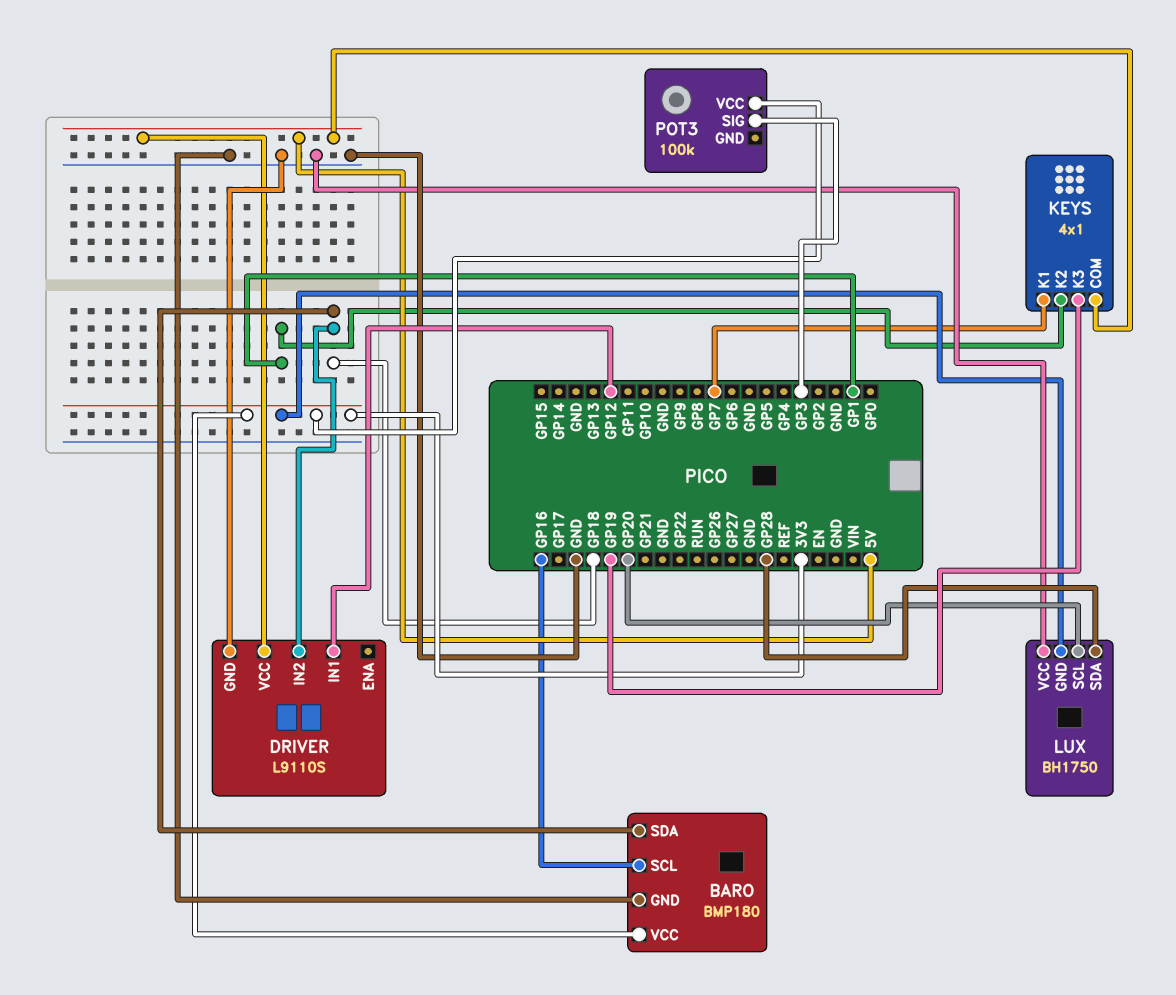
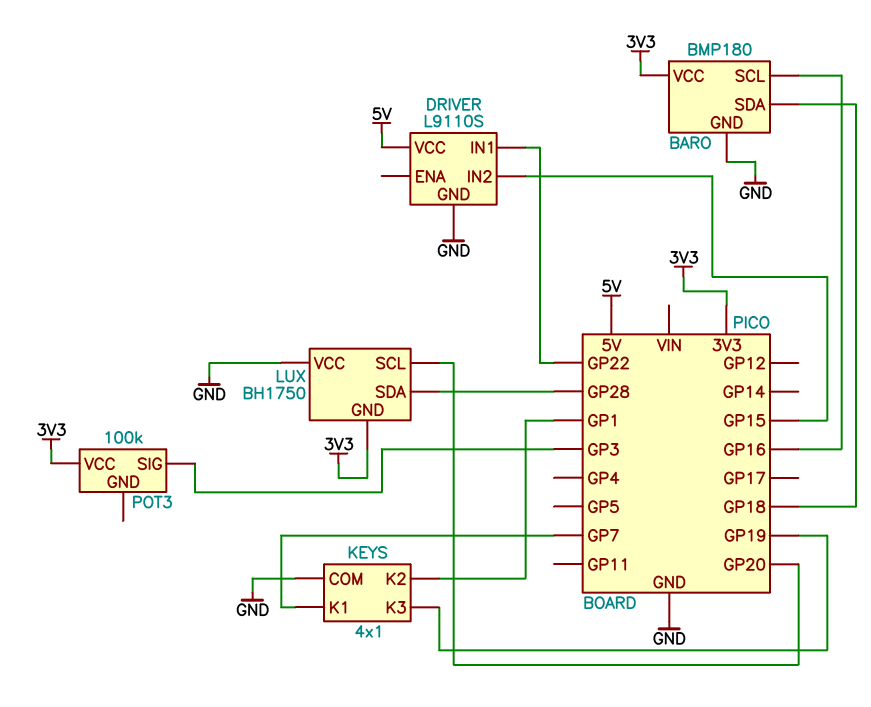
DRIVER pin IN1: GP12 -> GP22
DRIVER pin IN2: GP18 -> GP15
KEYS pin COM: 5V -> GND

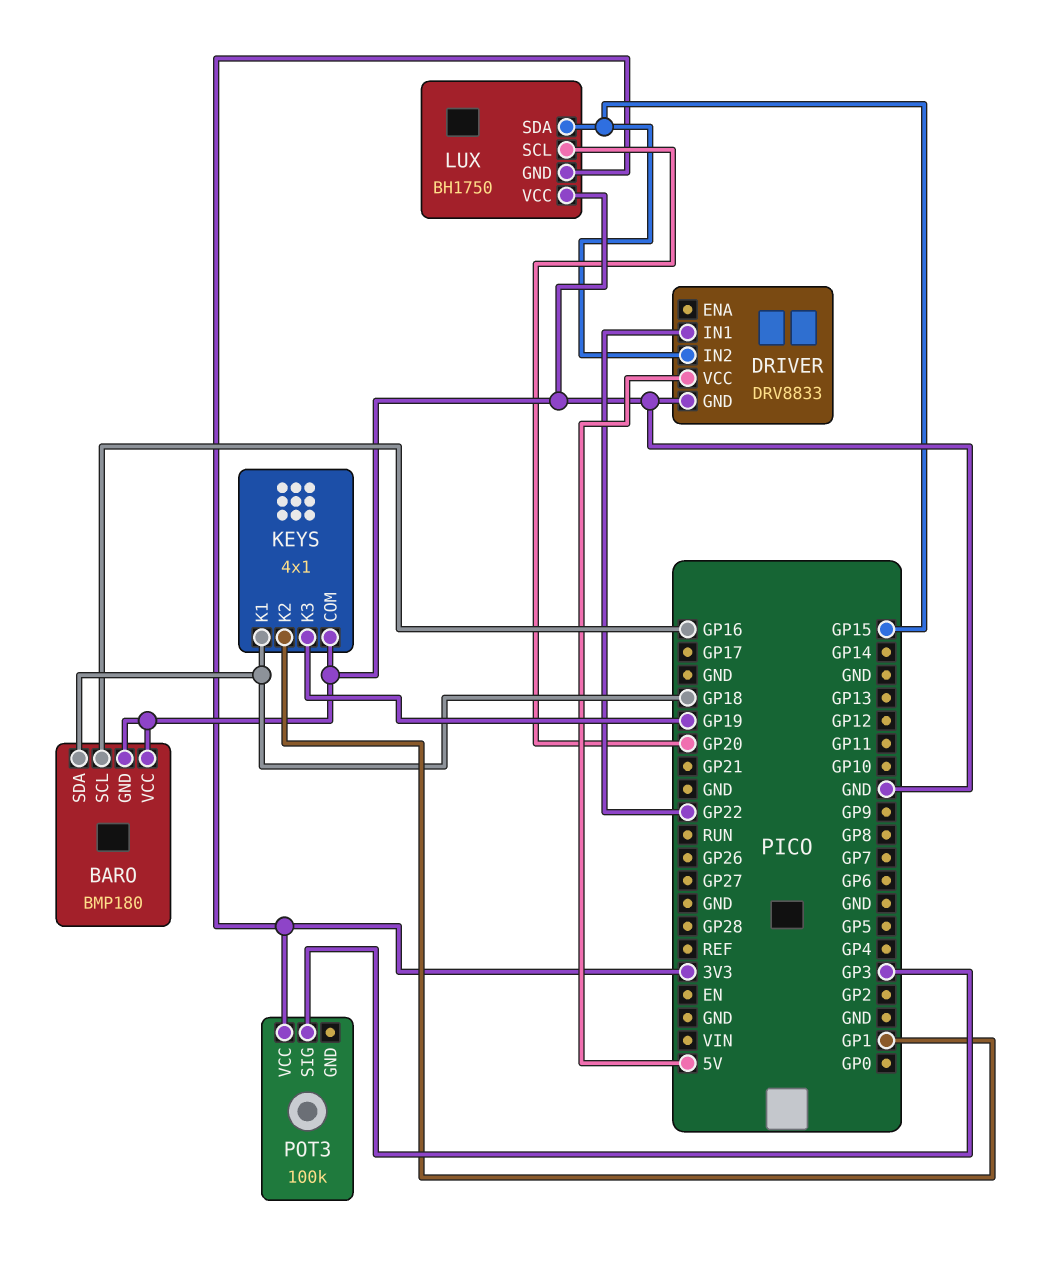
BARO pin VCC: 3V3 -> GND
DRIVER: L9110S -> DRV8833
KEYS pin K1: GP7 -> GP18
LUX pin SDA: GP28 -> GP15

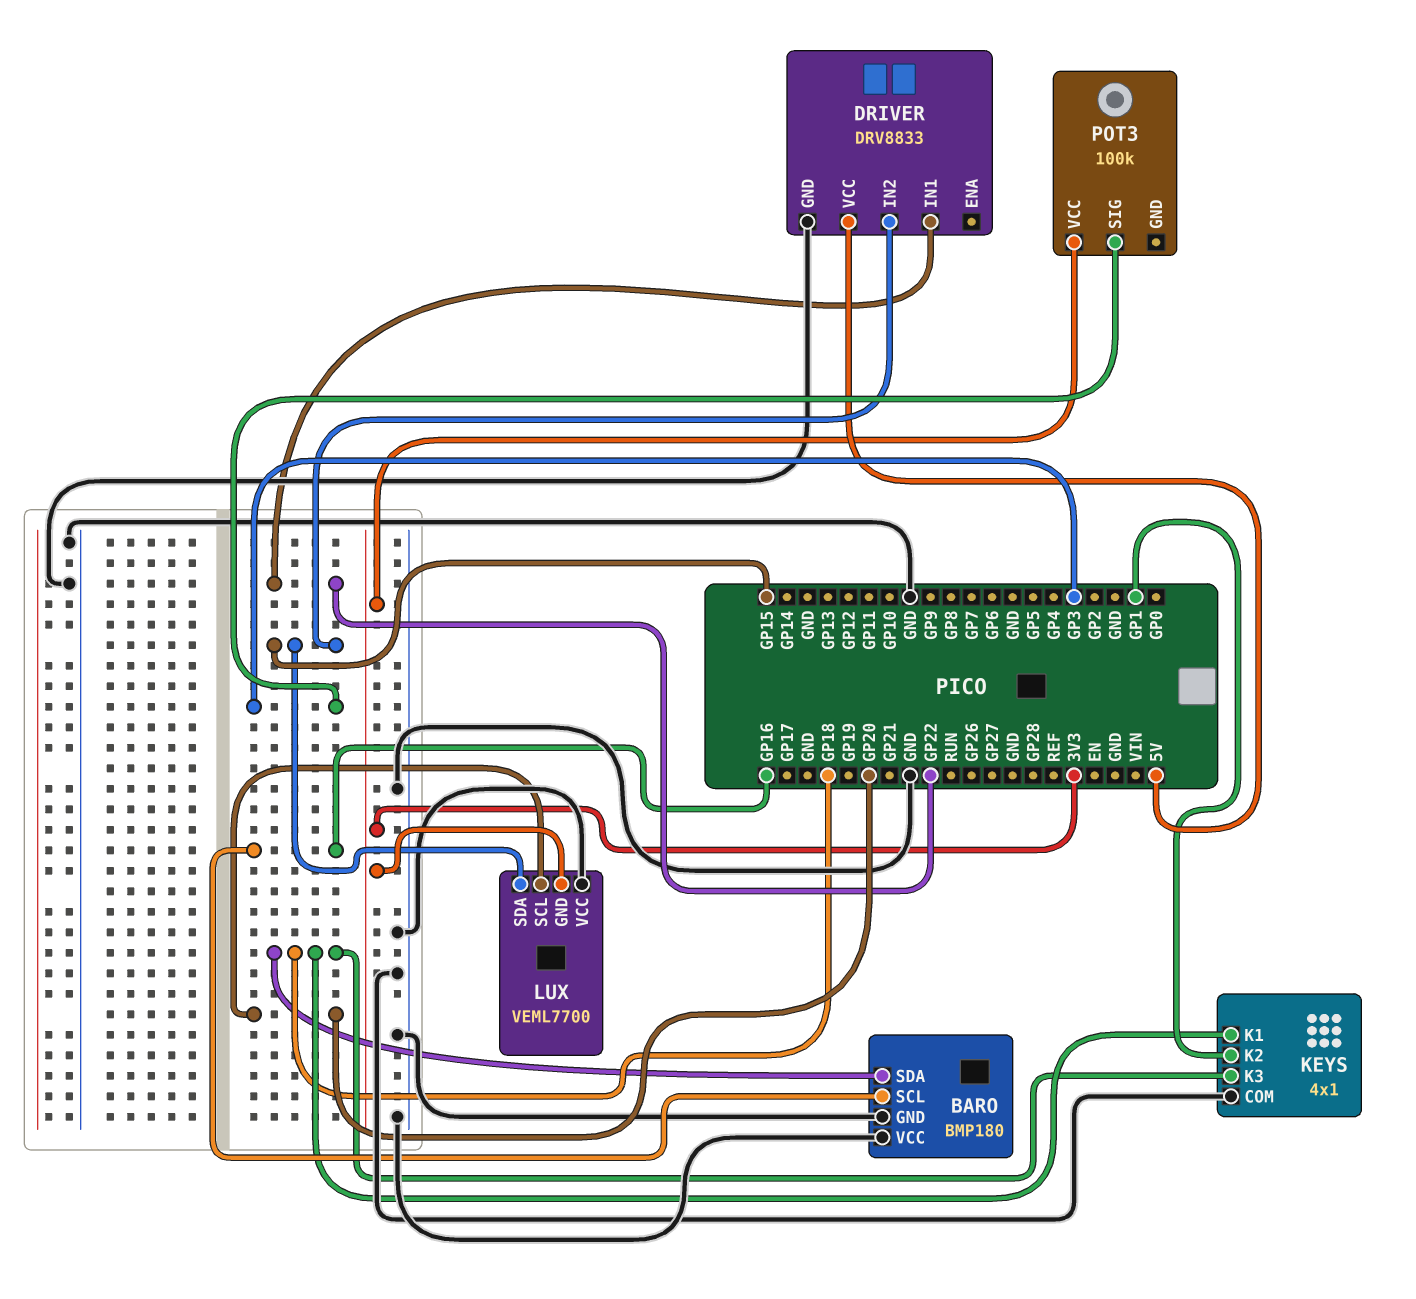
KEYS pin K3: GP19 -> GP18
LUX: BH1750 -> VEML7700

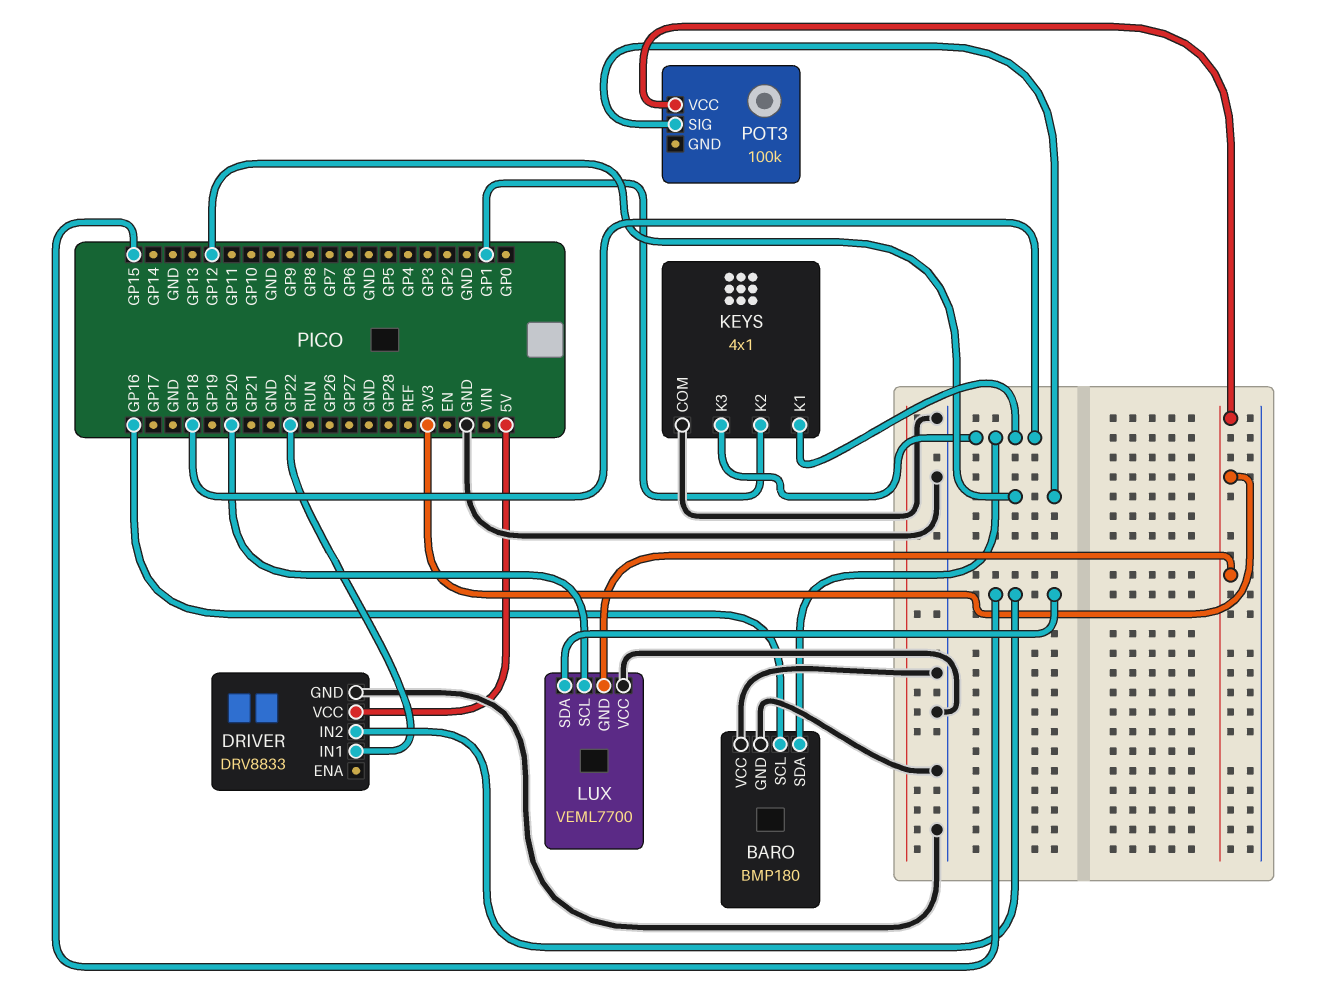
POT3 pin SIG: GP3 -> GP12

